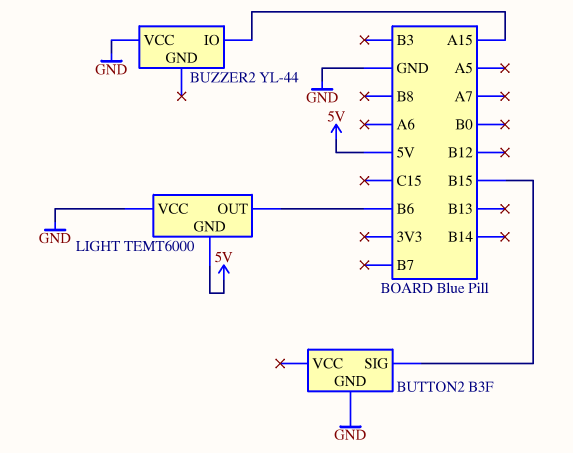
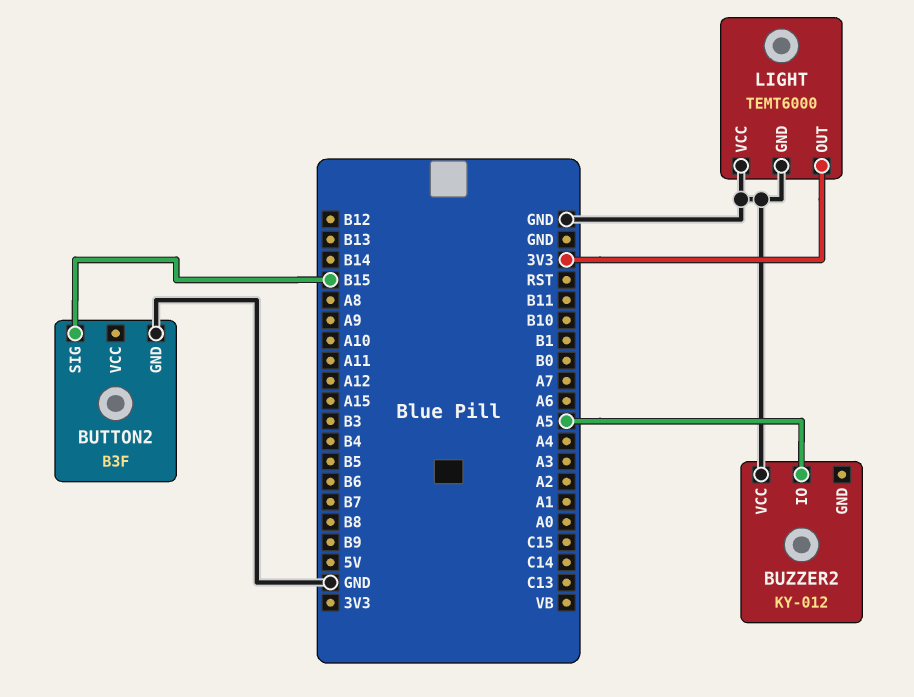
BUZZER2: YL-44 -> KY-012
BUZZER2 pin IO: A15 -> A5
LIGHT pin GND: 5V -> GND
LIGHT pin OUT: B6 -> 3V3

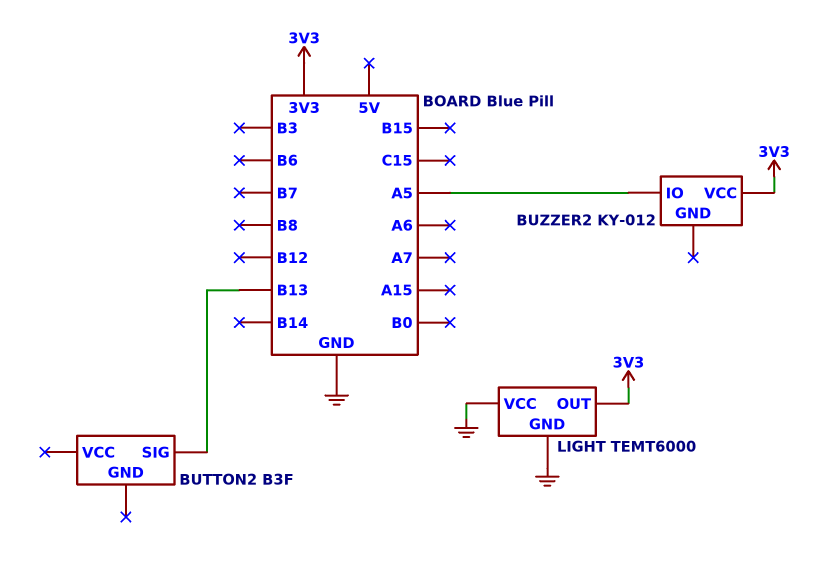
BUTTON2 pin GND: GND -> none
BUTTON2 pin SIG: B15 -> B13
BUZZER2 pin VCC: GND -> 3V3

